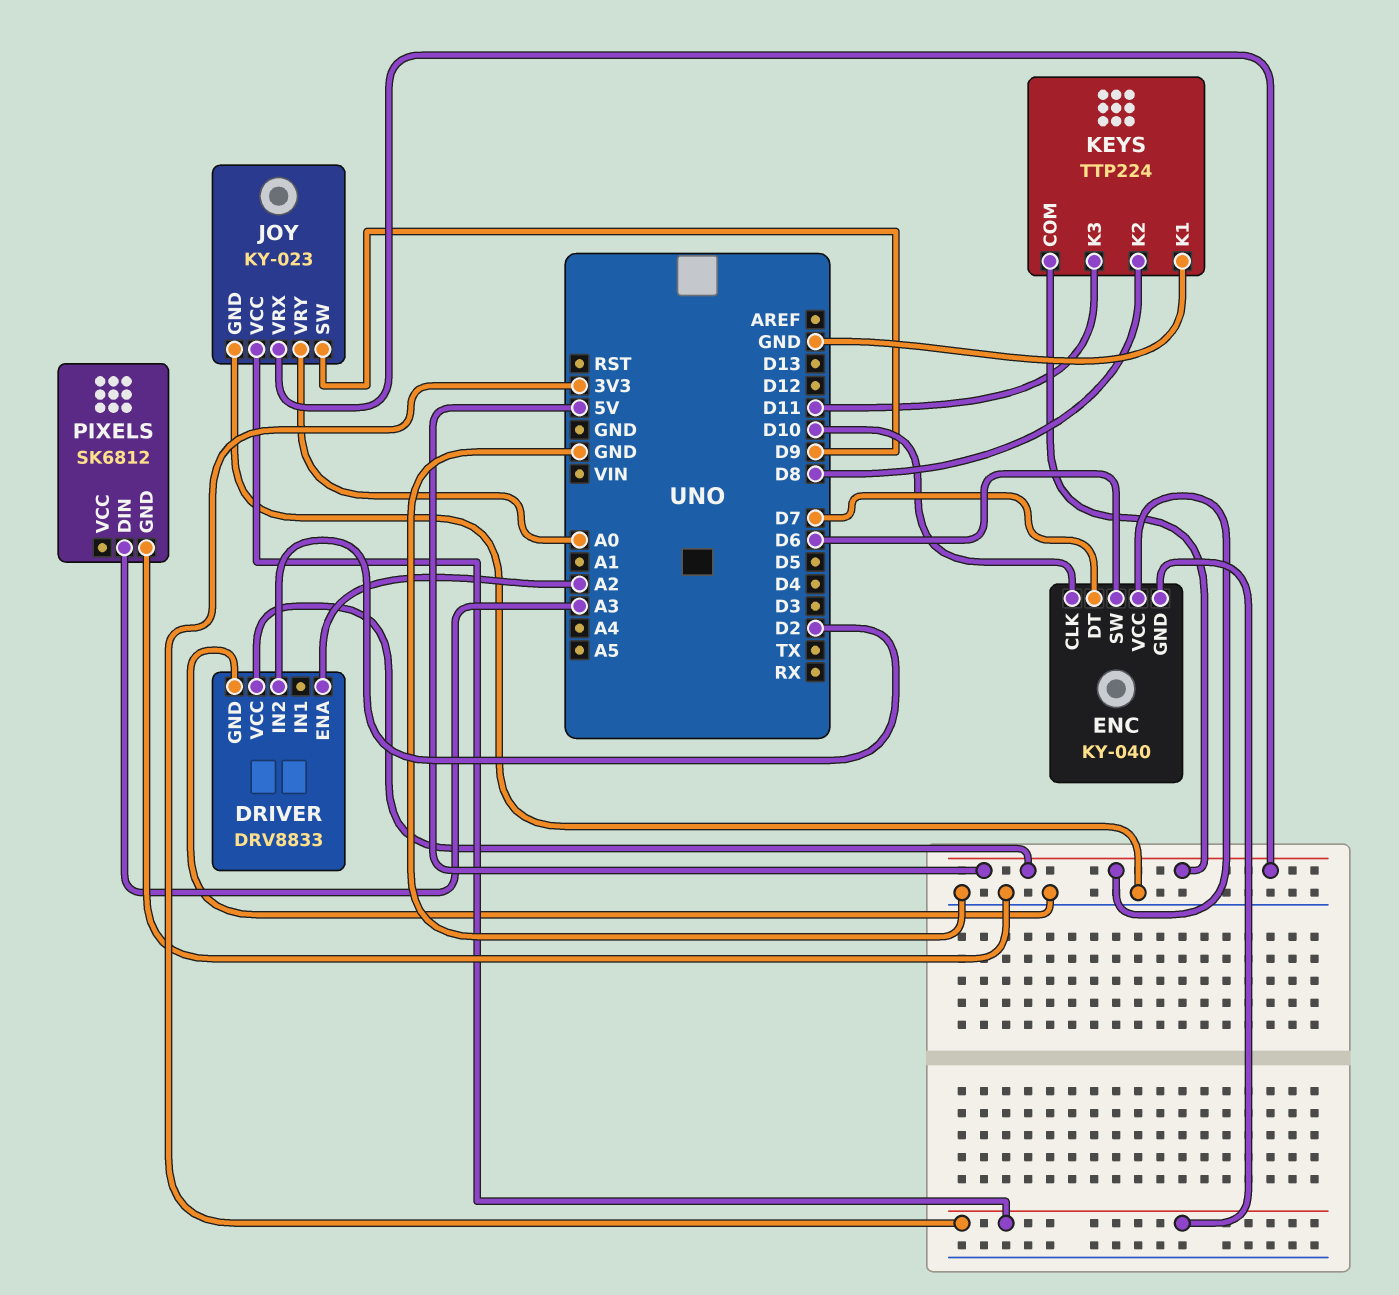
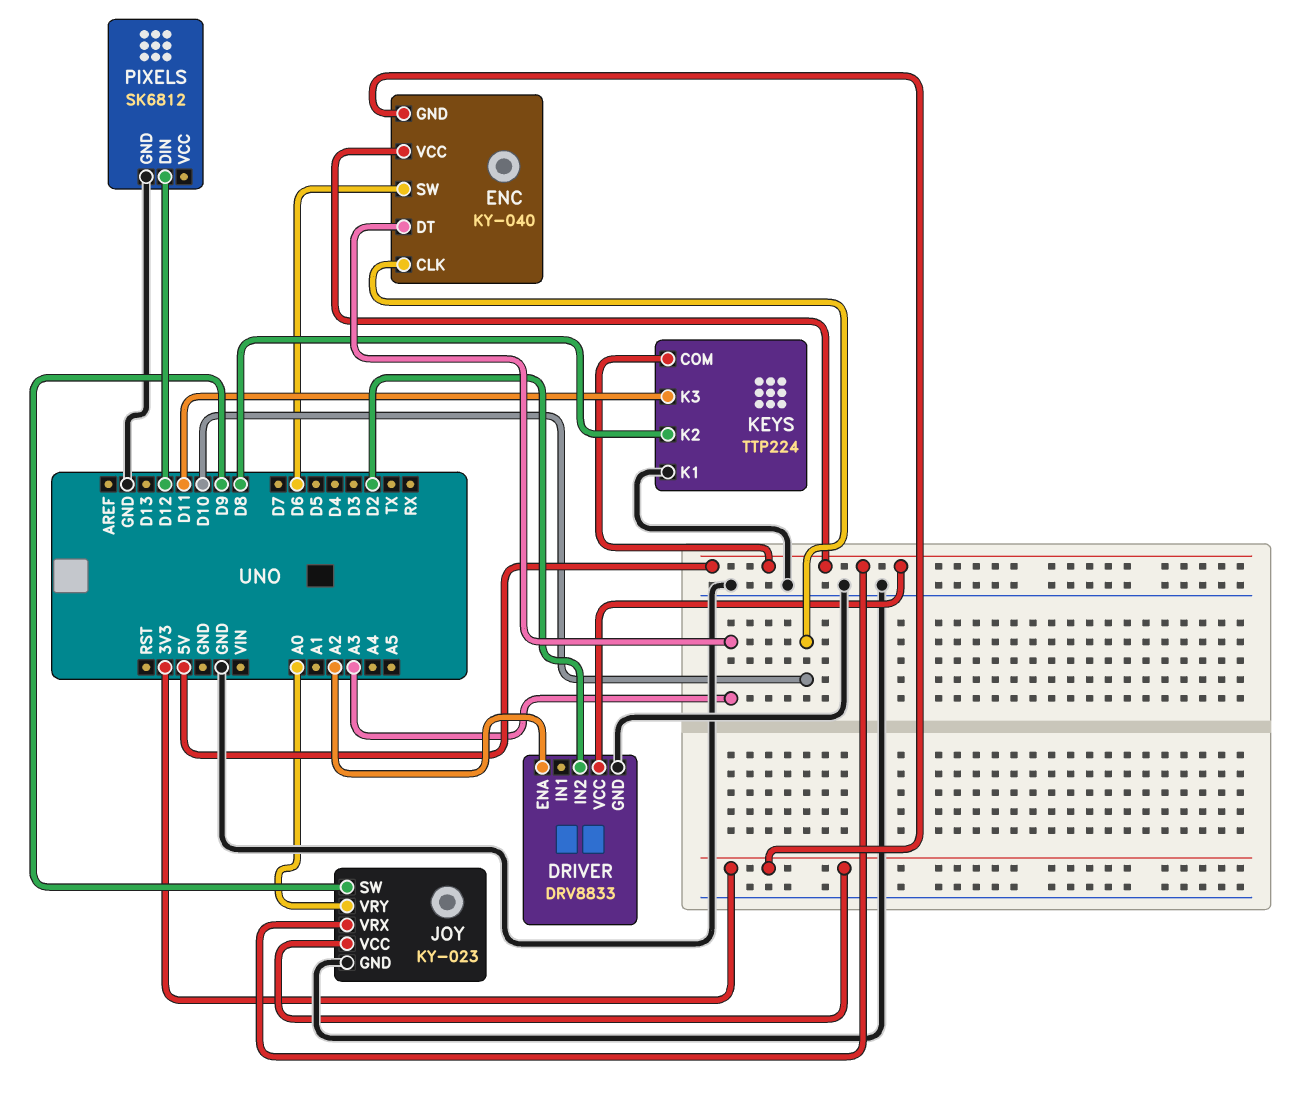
ENC pin DT: D7 -> A3
PIXELS pin DIN: A3 -> D12

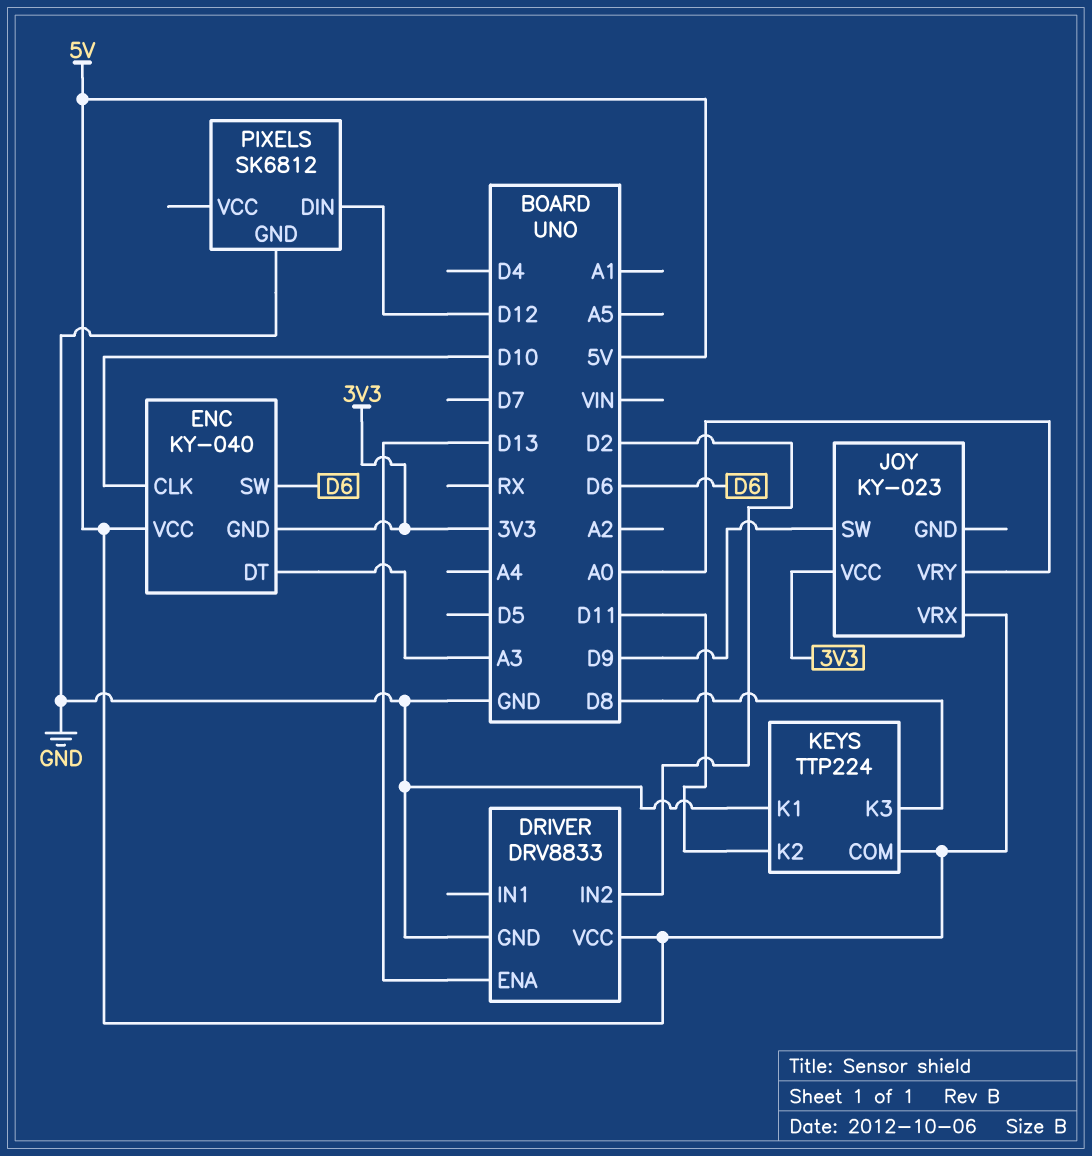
DRIVER pin ENA: A2 -> D13
JOY pin GND: GND -> none
KEYS pin K2: D8 -> D11
KEYS pin K3: D11 -> D8

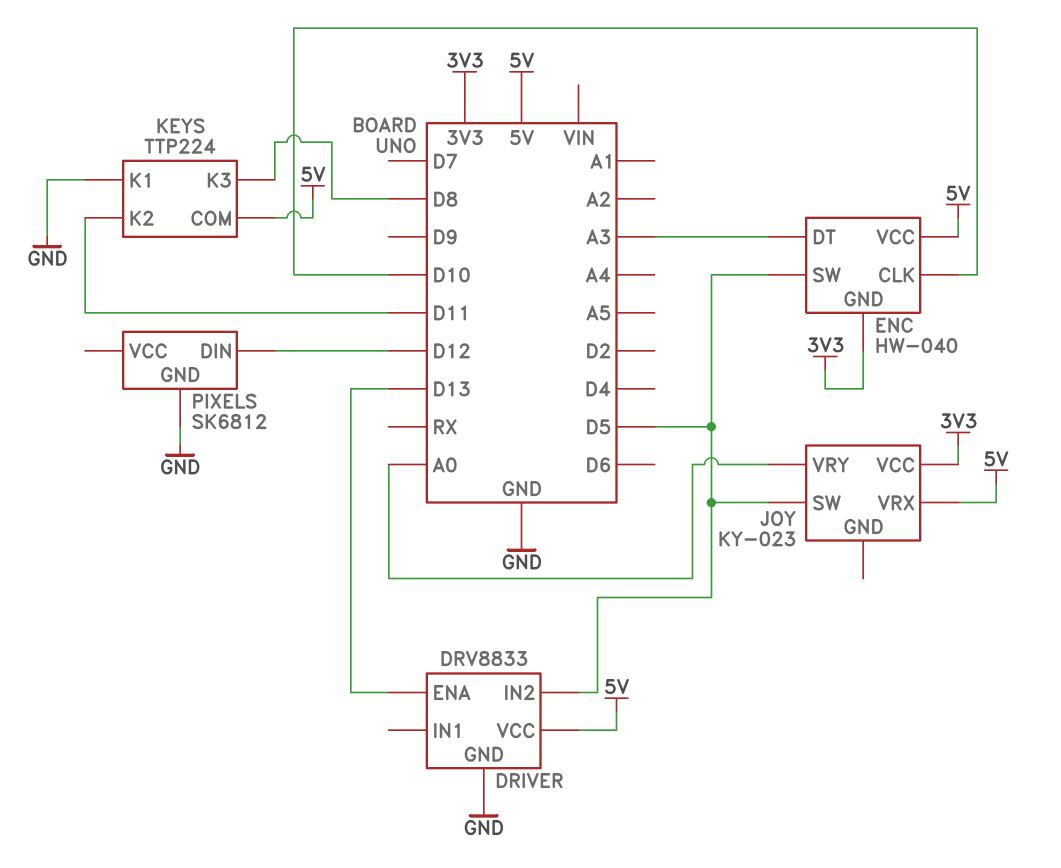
DRIVER pin IN2: D2 -> D5
ENC: KY-040 -> HW-040
ENC pin SW: D6 -> D5
JOY pin SW: D9 -> D5

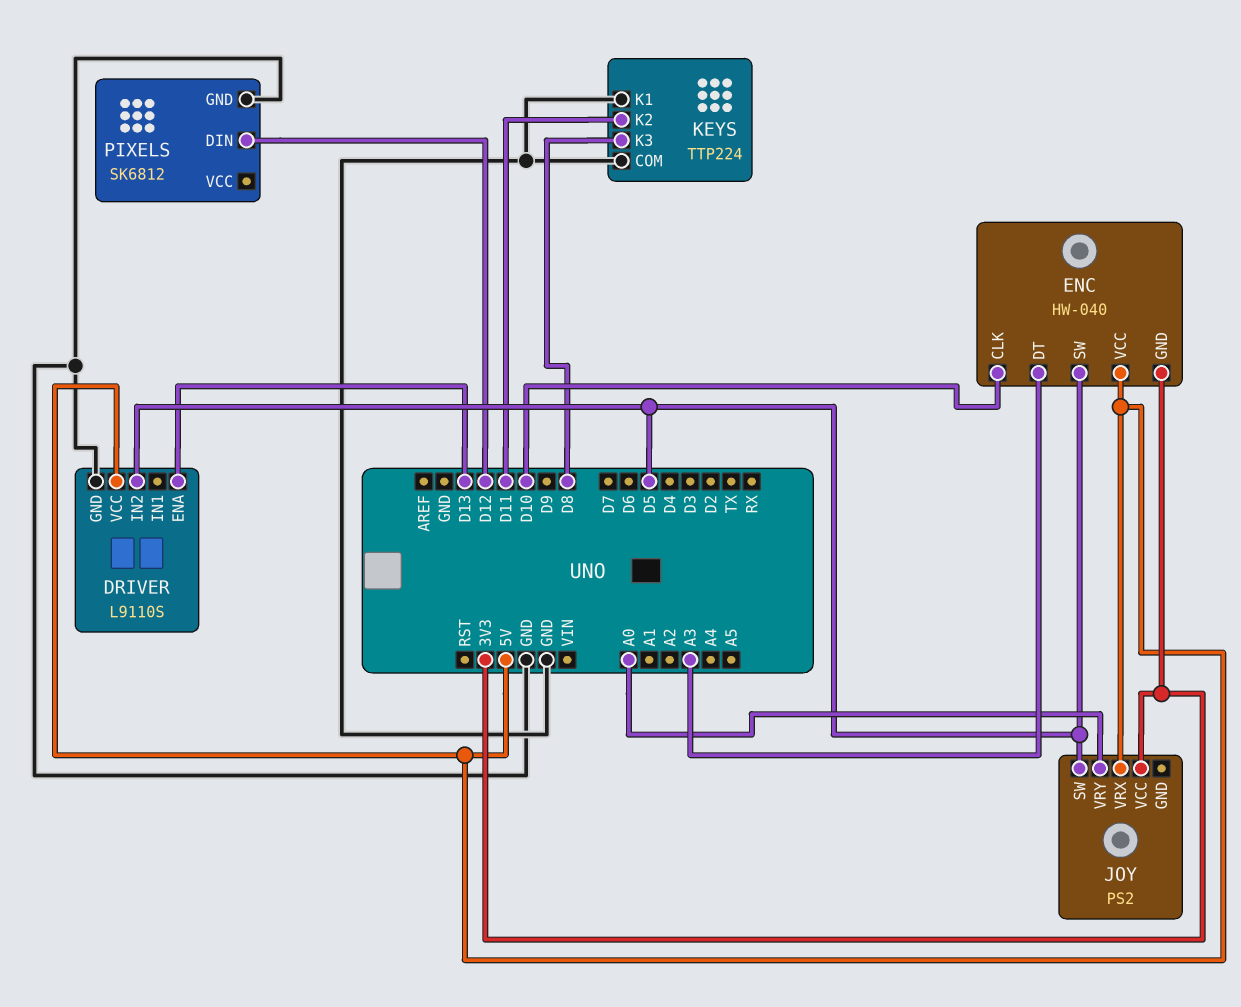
DRIVER: DRV8833 -> L9110S
JOY: KY-023 -> PS2
KEYS pin COM: 5V -> GND

